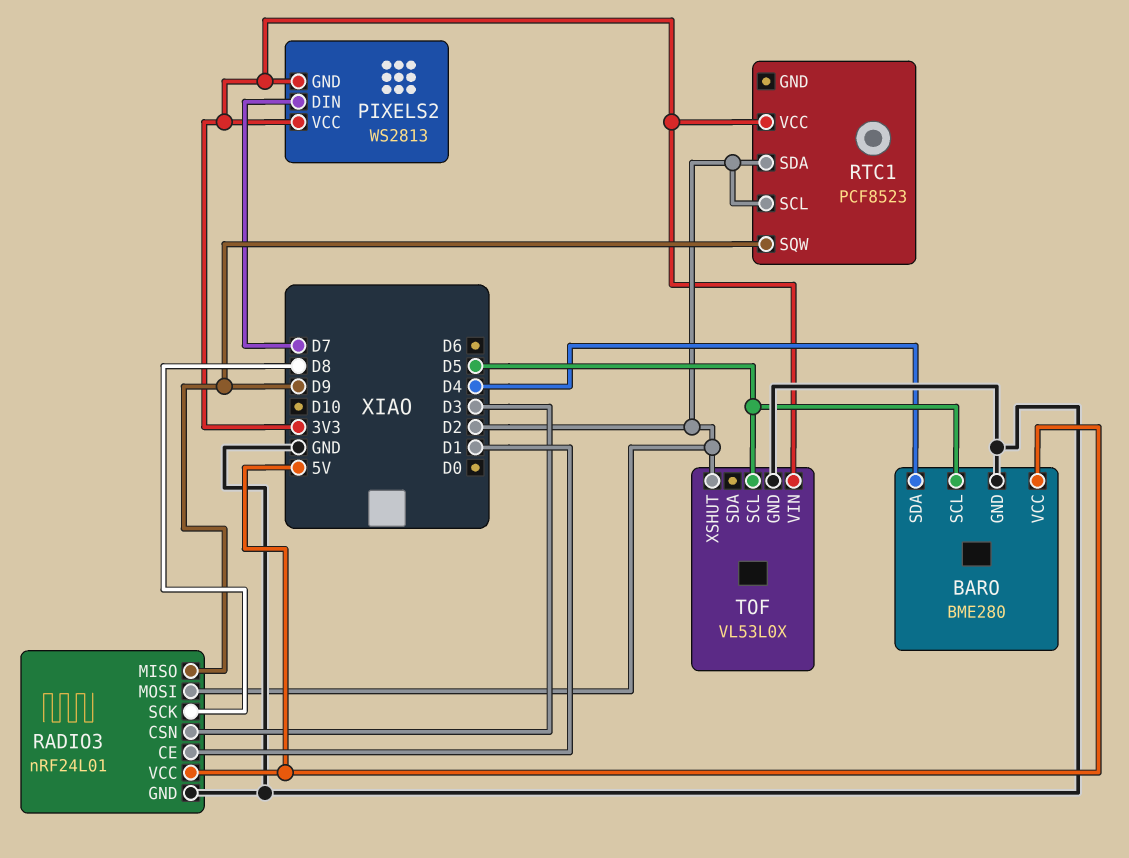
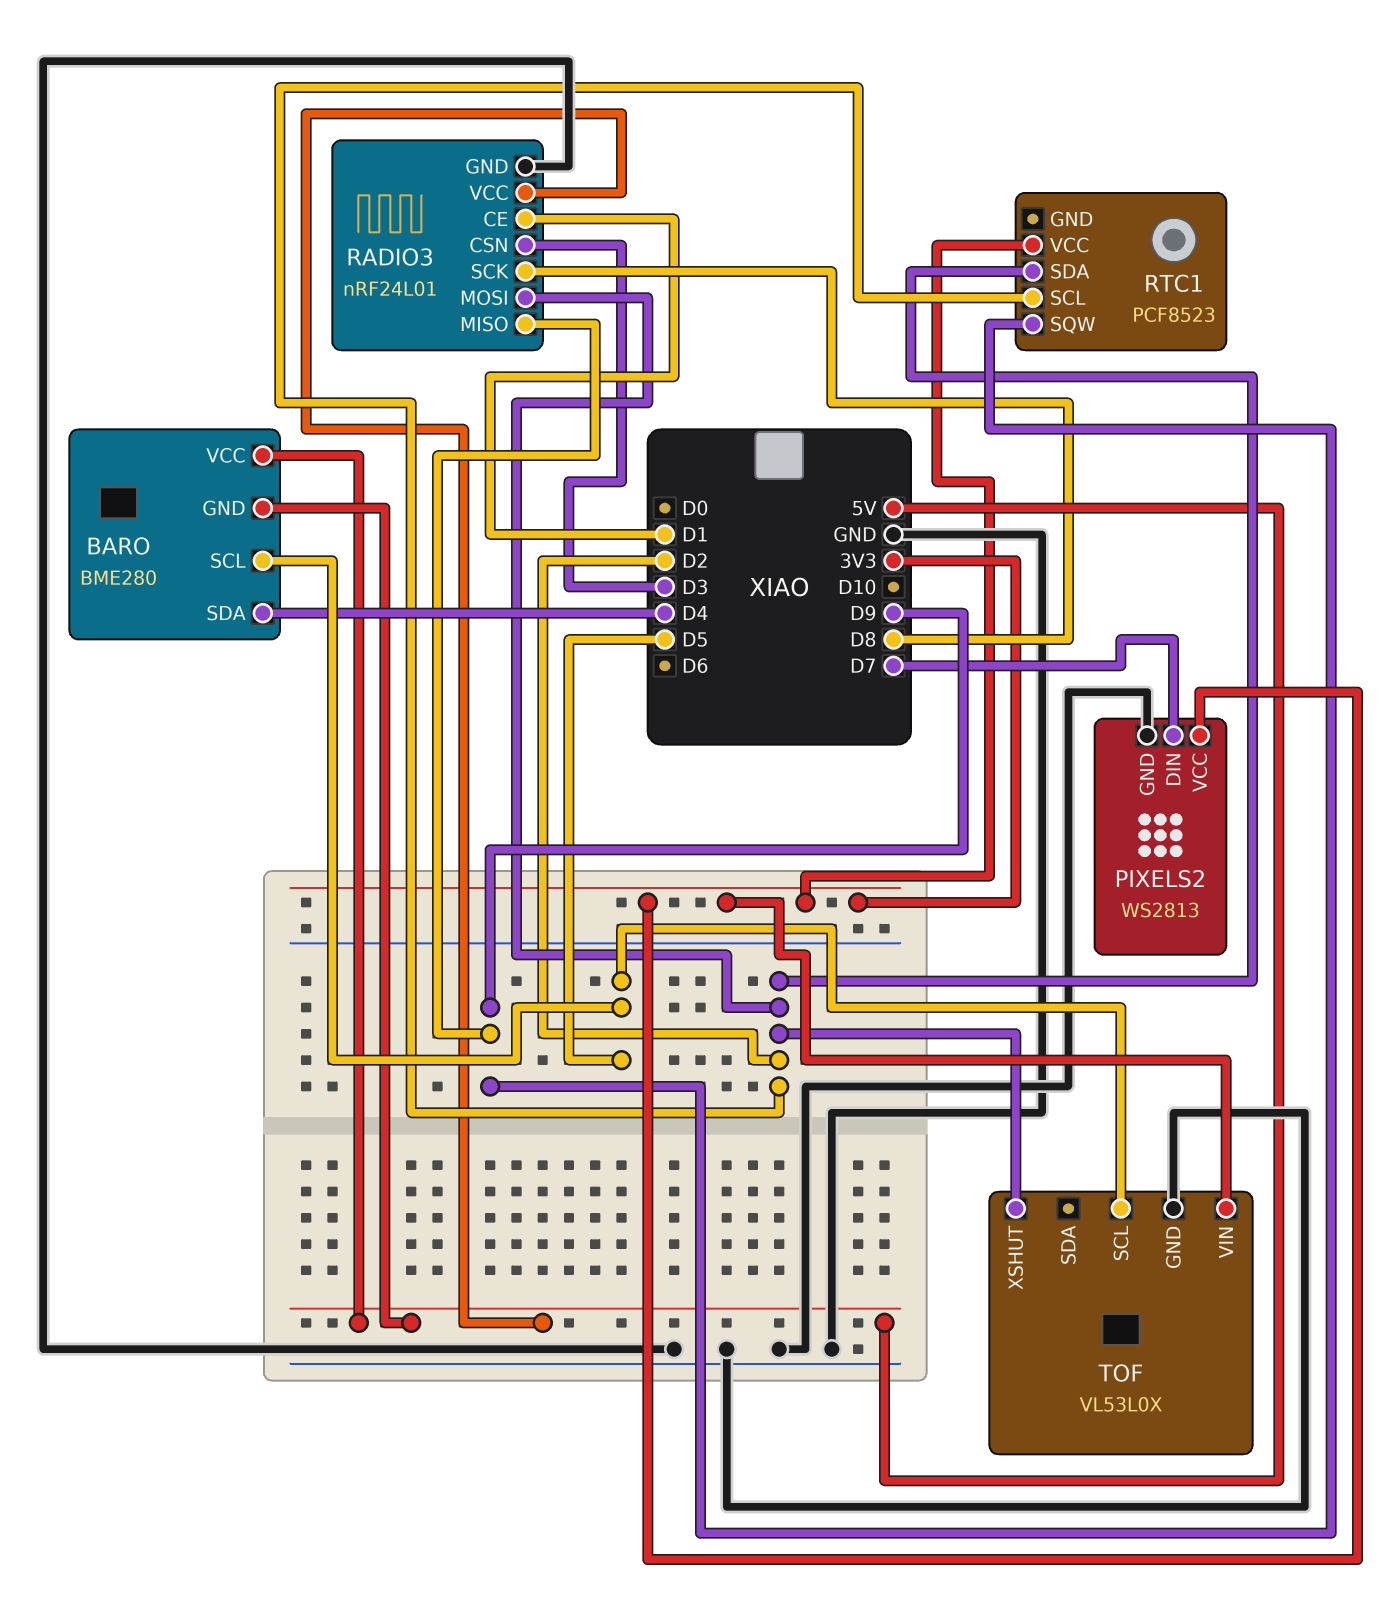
BARO pin GND: GND -> 5V
PIXELS2 pin GND: 3V3 -> GND

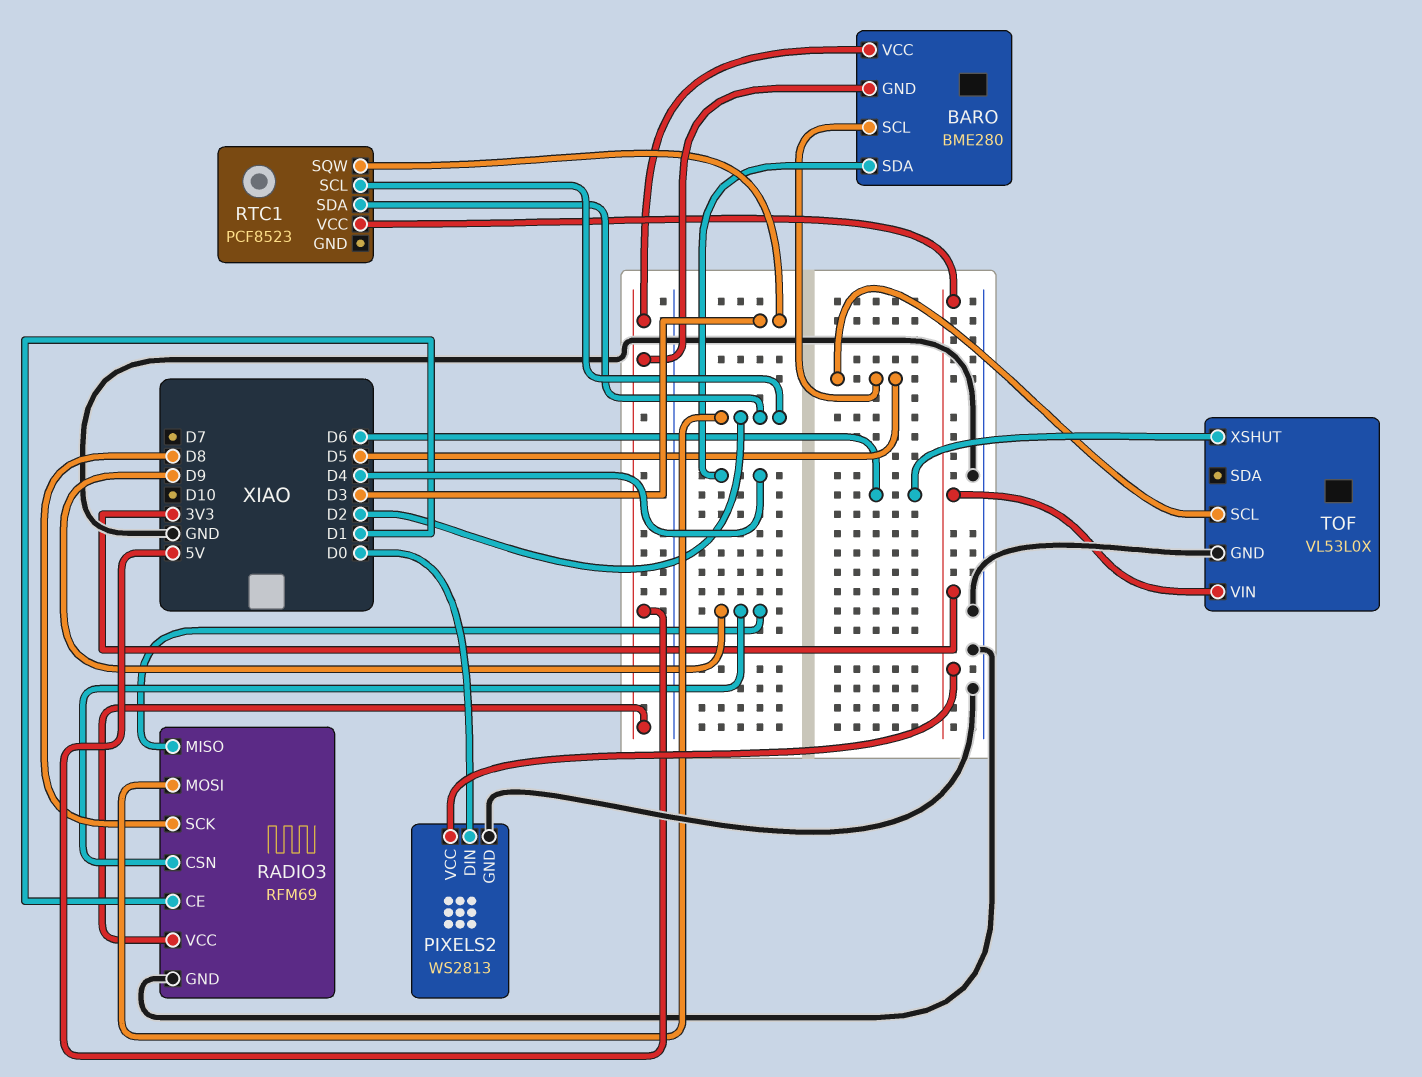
PIXELS2 pin DIN: D7 -> D0
RADIO3: nRF24L01 -> RFM69
RADIO3 pin CSN: D3 -> D9
RTC1 pin SQW: D9 -> D3
TOF pin XSHUT: D2 -> D6

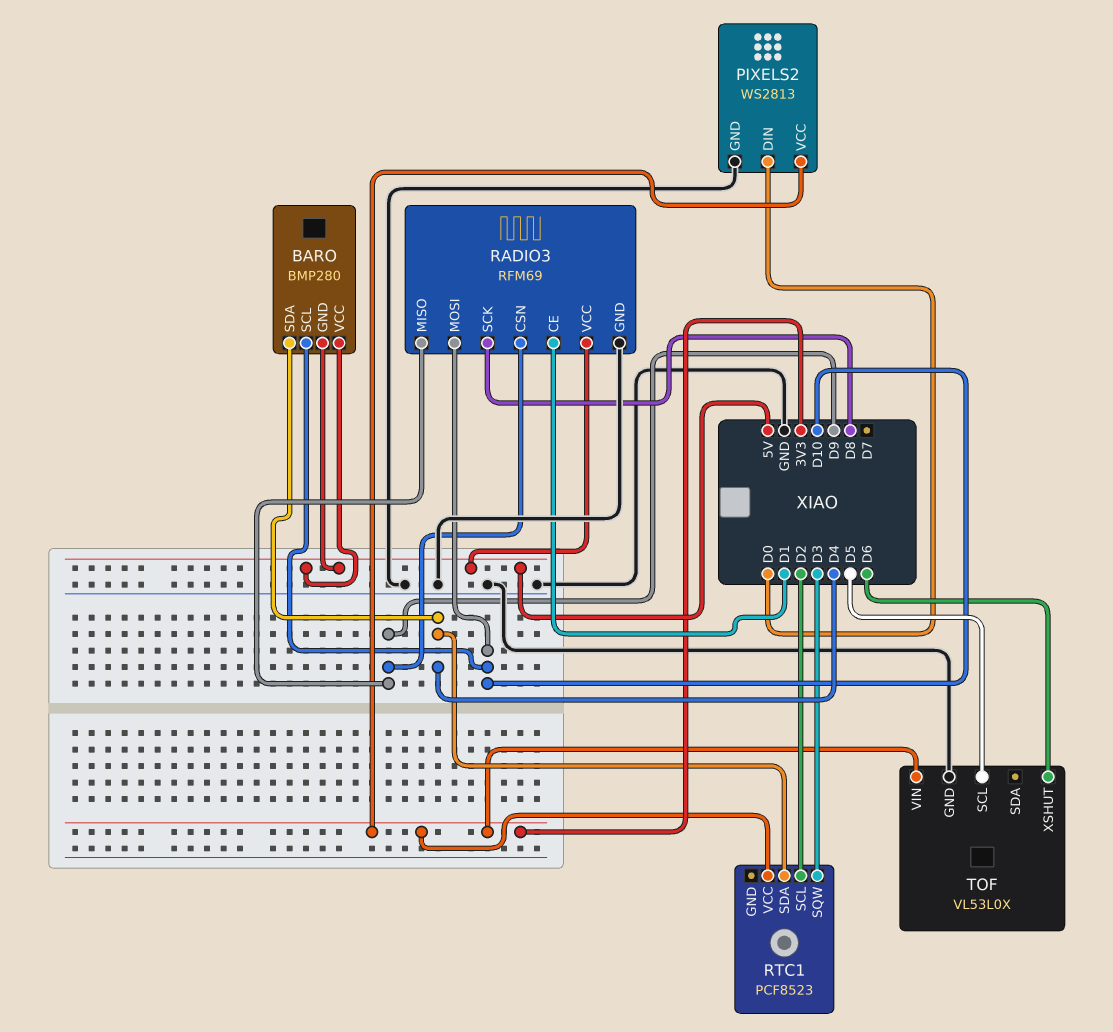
BARO: BME280 -> BMP280
BARO pin SCL: D5 -> D10
RADIO3 pin MOSI: D2 -> D10
RTC1 pin SDA: D2 -> D4

